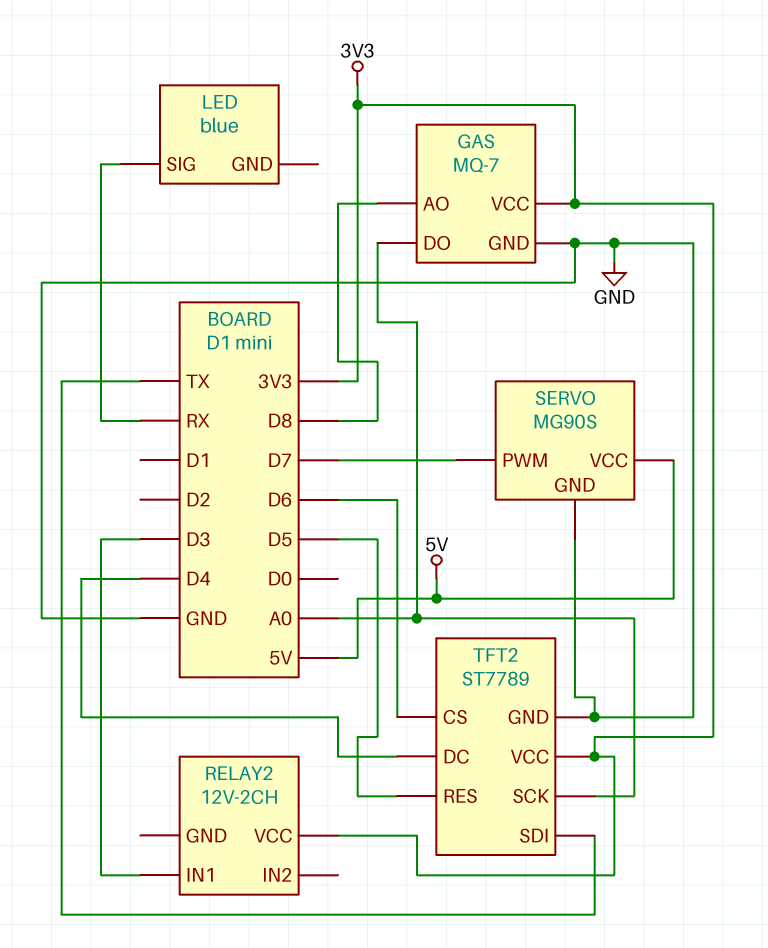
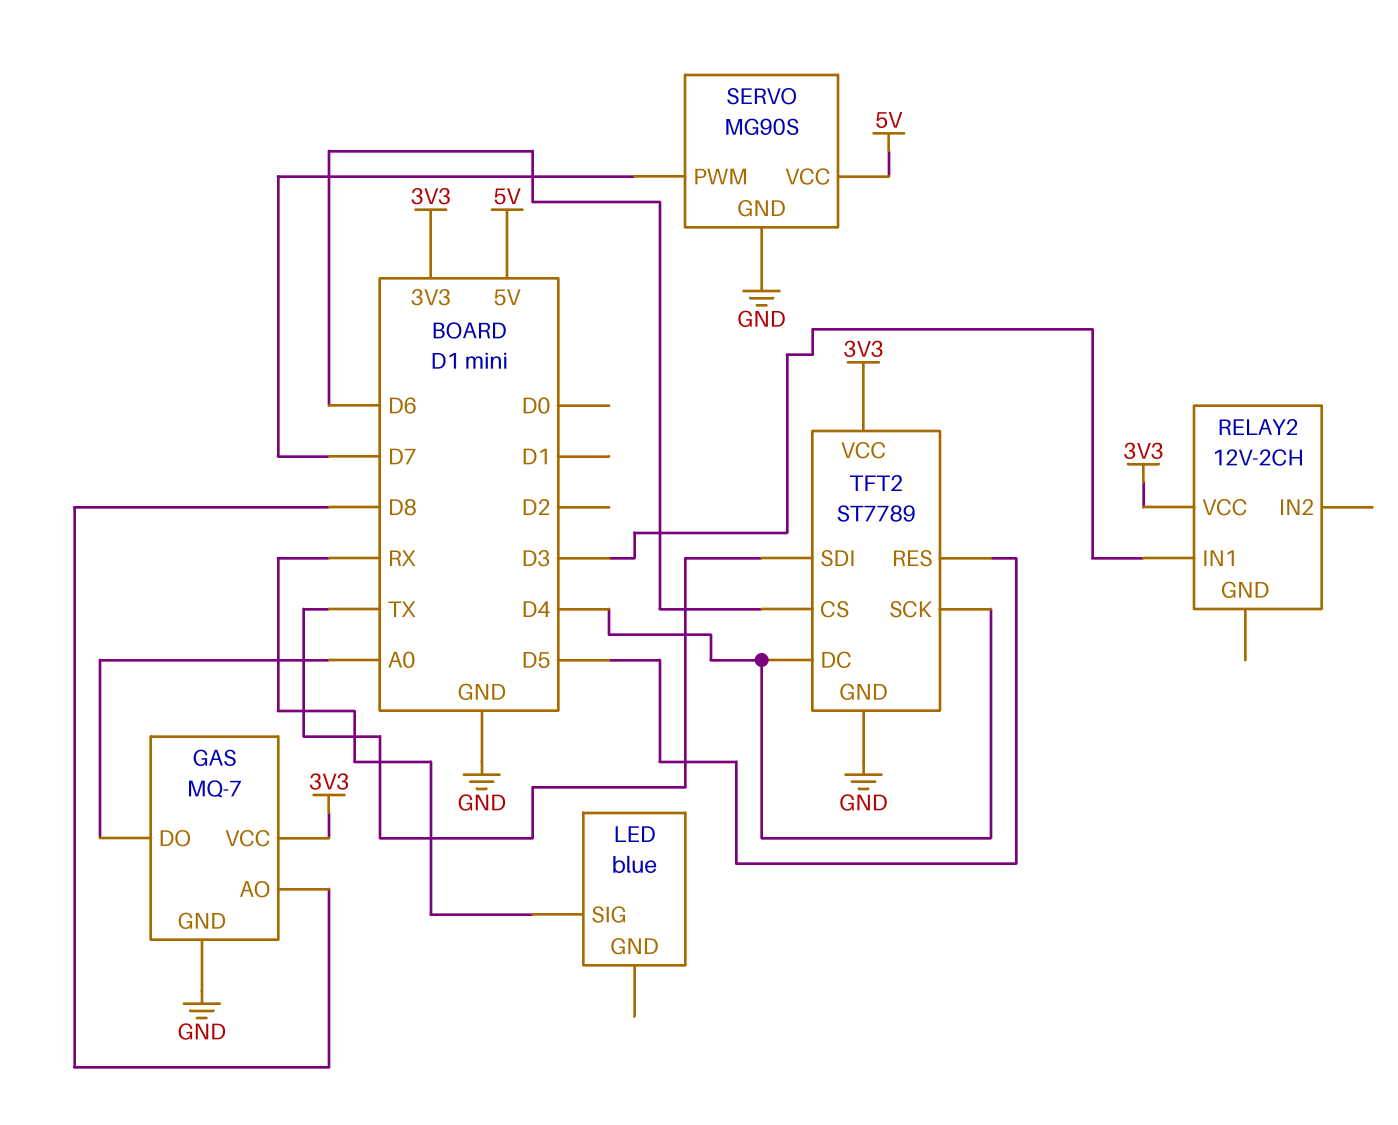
TFT2 pin SCK: A0 -> D4

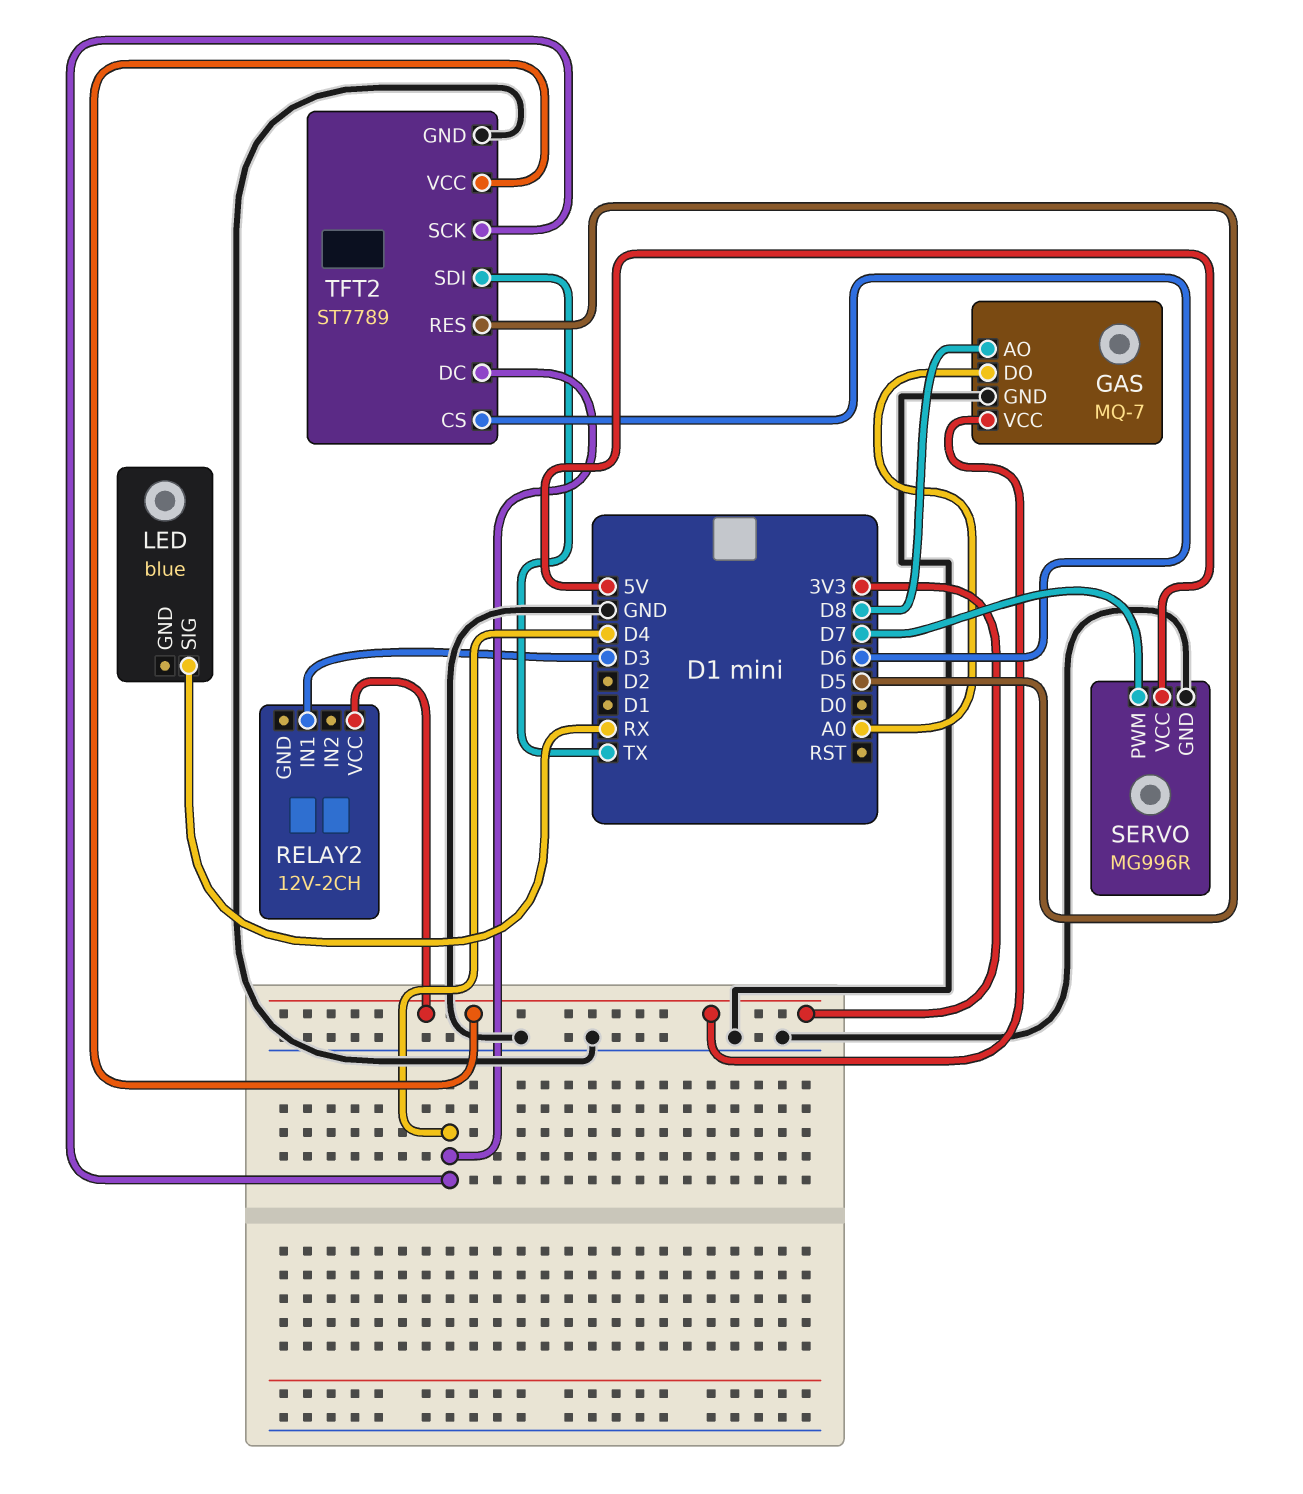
SERVO: MG90S -> MG996R

